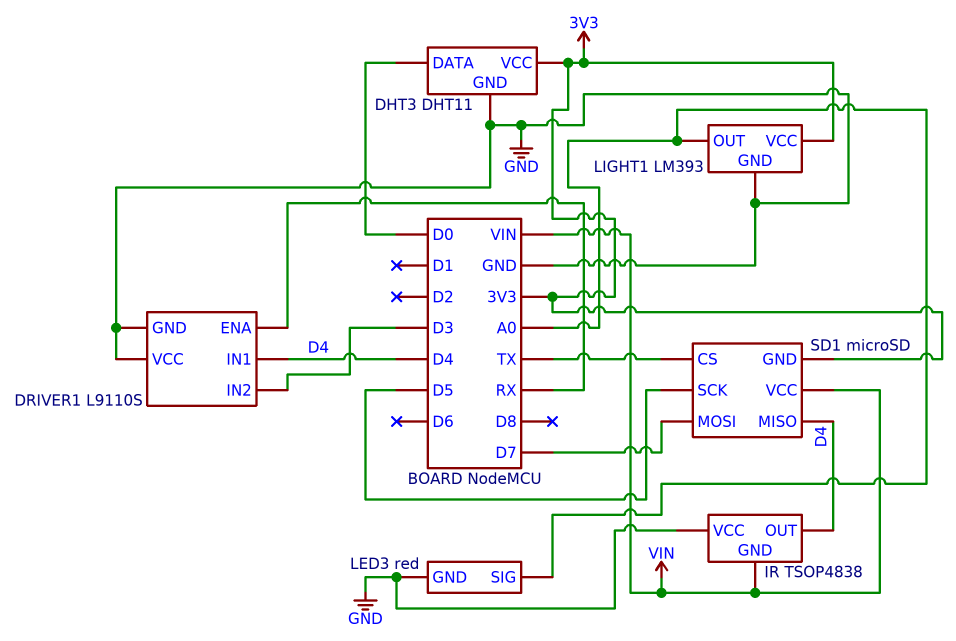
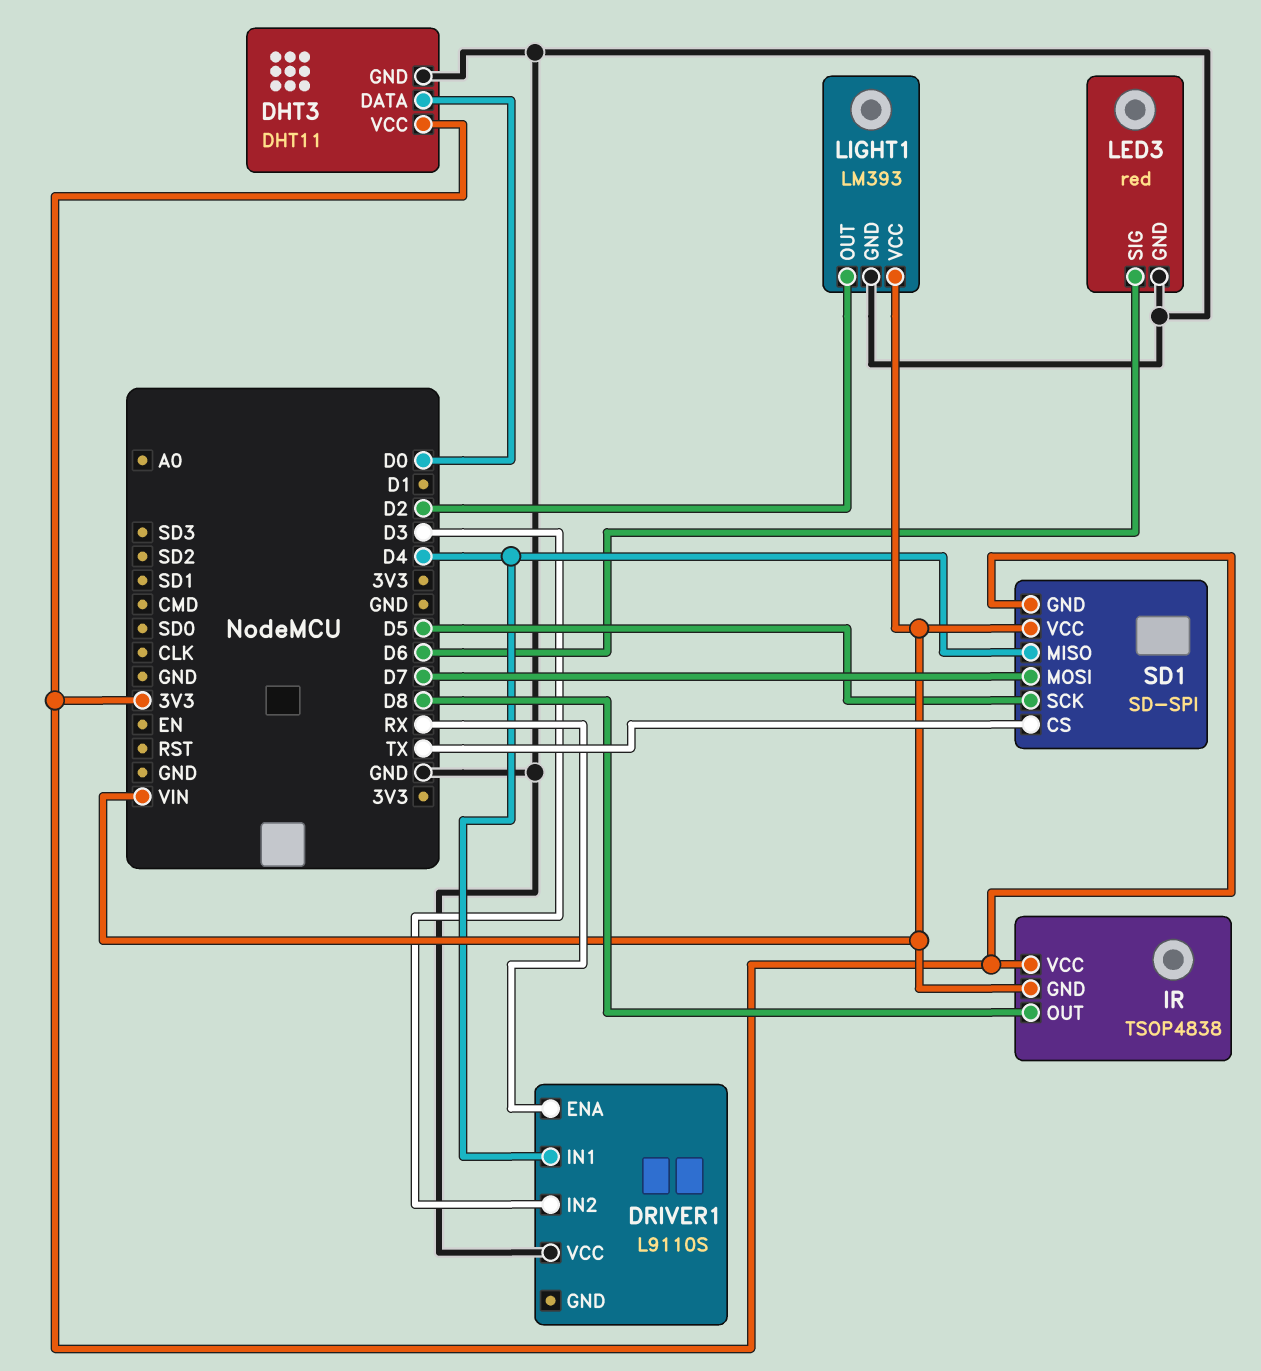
DRIVER1 pin GND: GND -> none
IR pin OUT: D4 -> D8
IR pin VCC: GND -> 3V3
LED3 pin SIG: A0 -> D6
LIGHT1 pin OUT: A0 -> D2
LIGHT1 pin VCC: 3V3 -> VIN
SD1: microSD -> SD-SPI

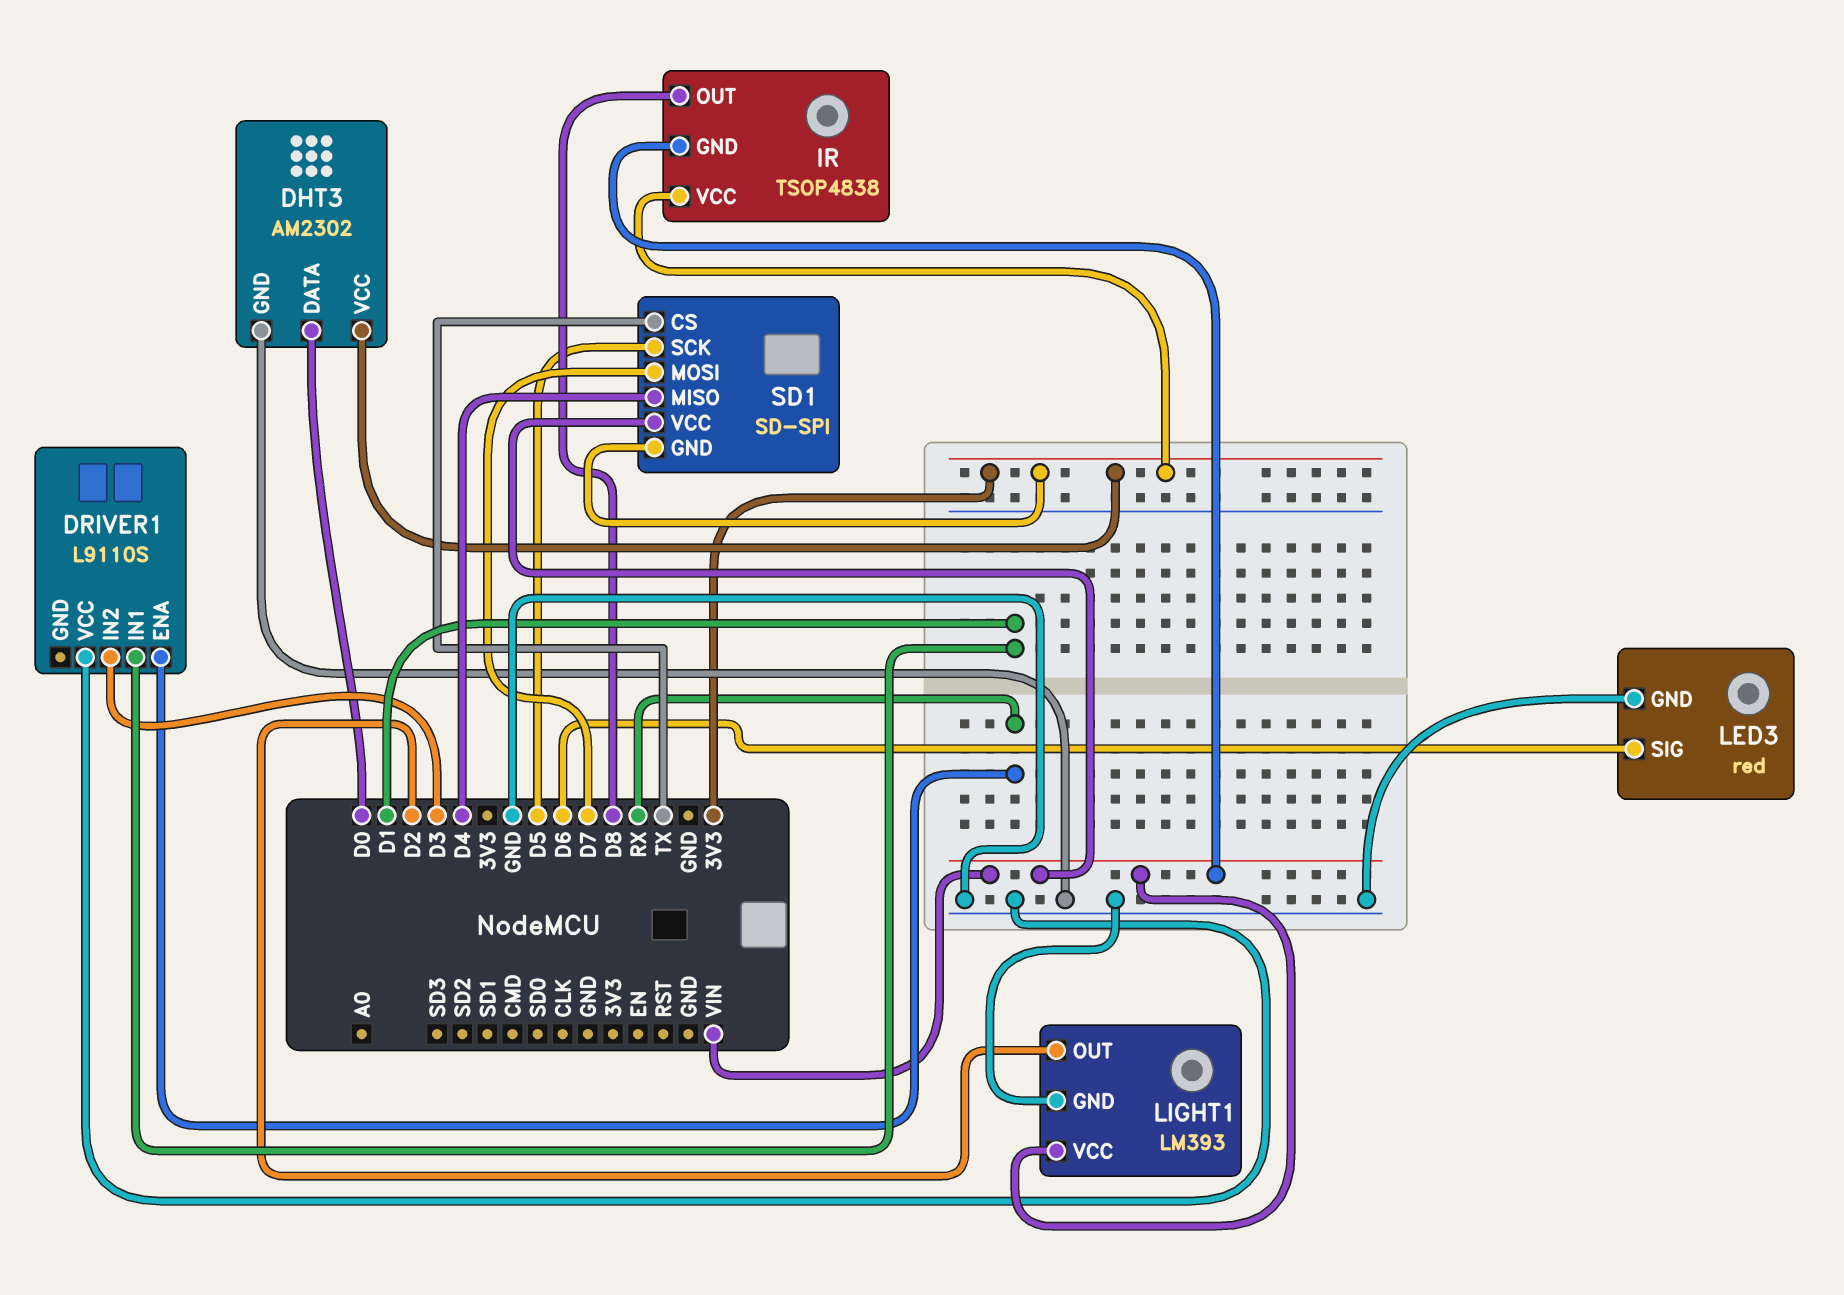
DHT3: DHT11 -> AM2302
DRIVER1 pin IN1: D4 -> D1

